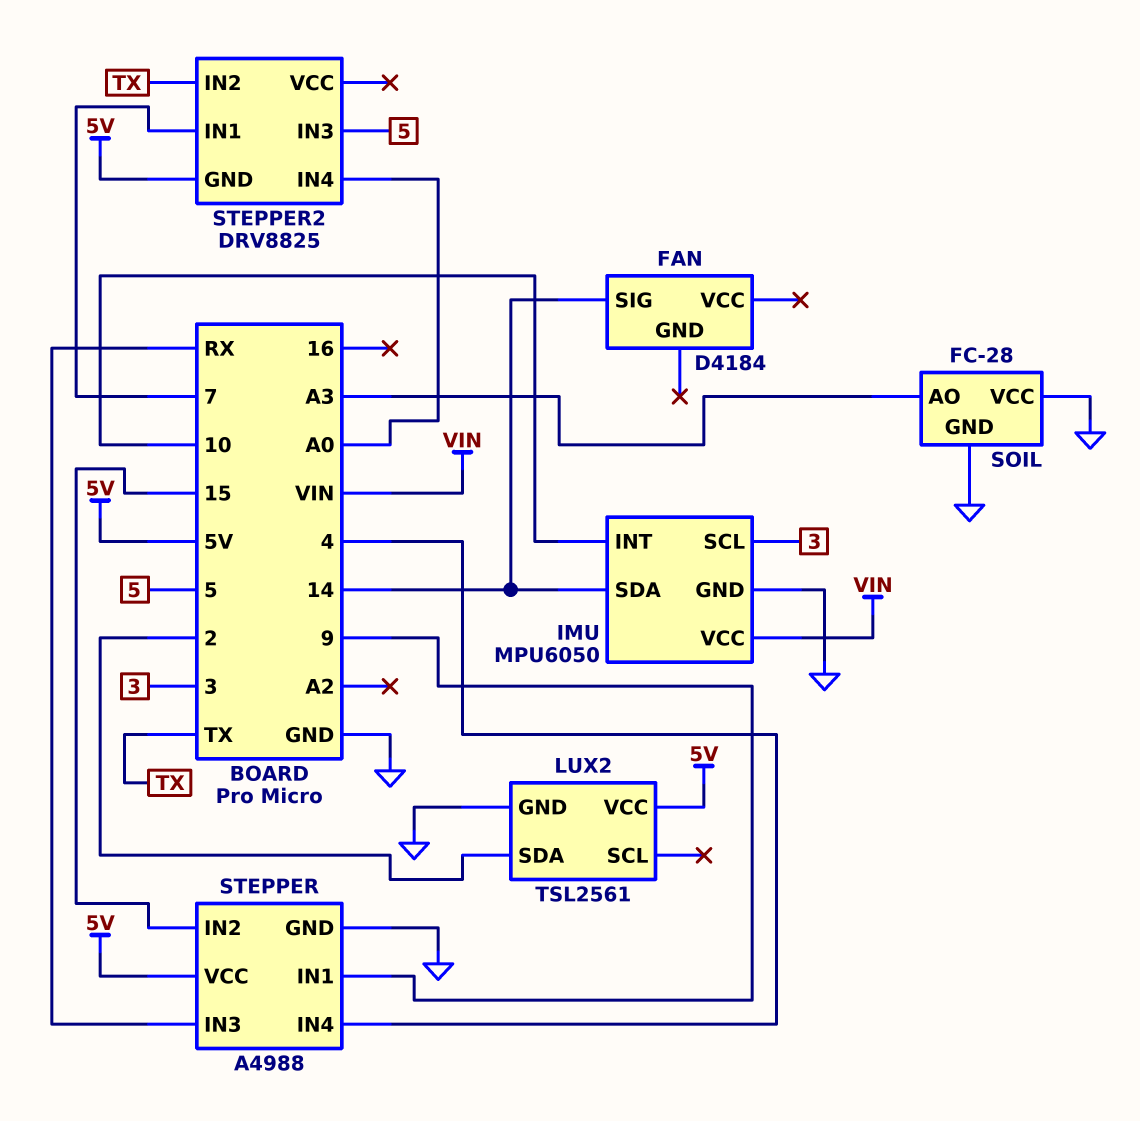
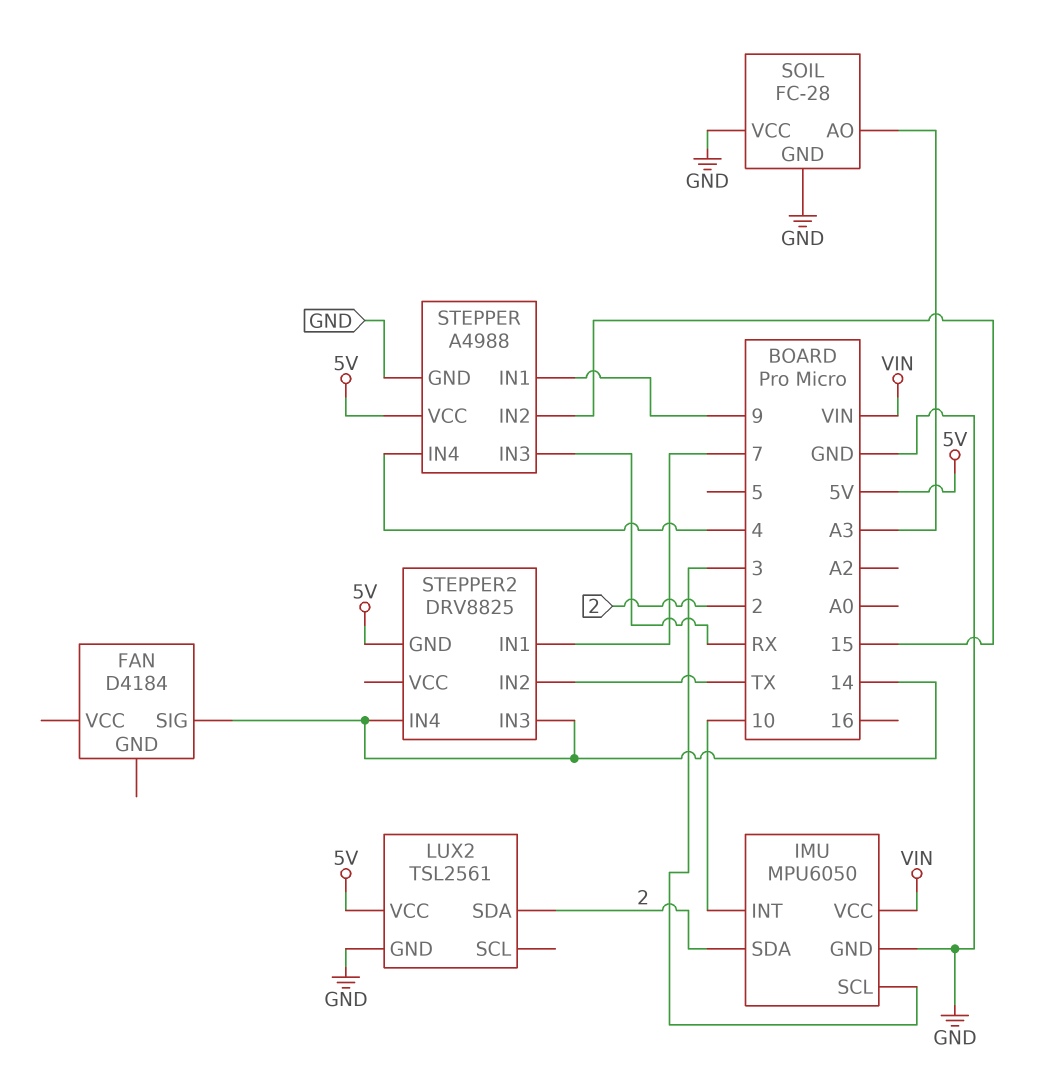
IMU pin SDA: 14 -> 2
STEPPER2 pin IN3: 5 -> 14
STEPPER2 pin IN4: A0 -> 14

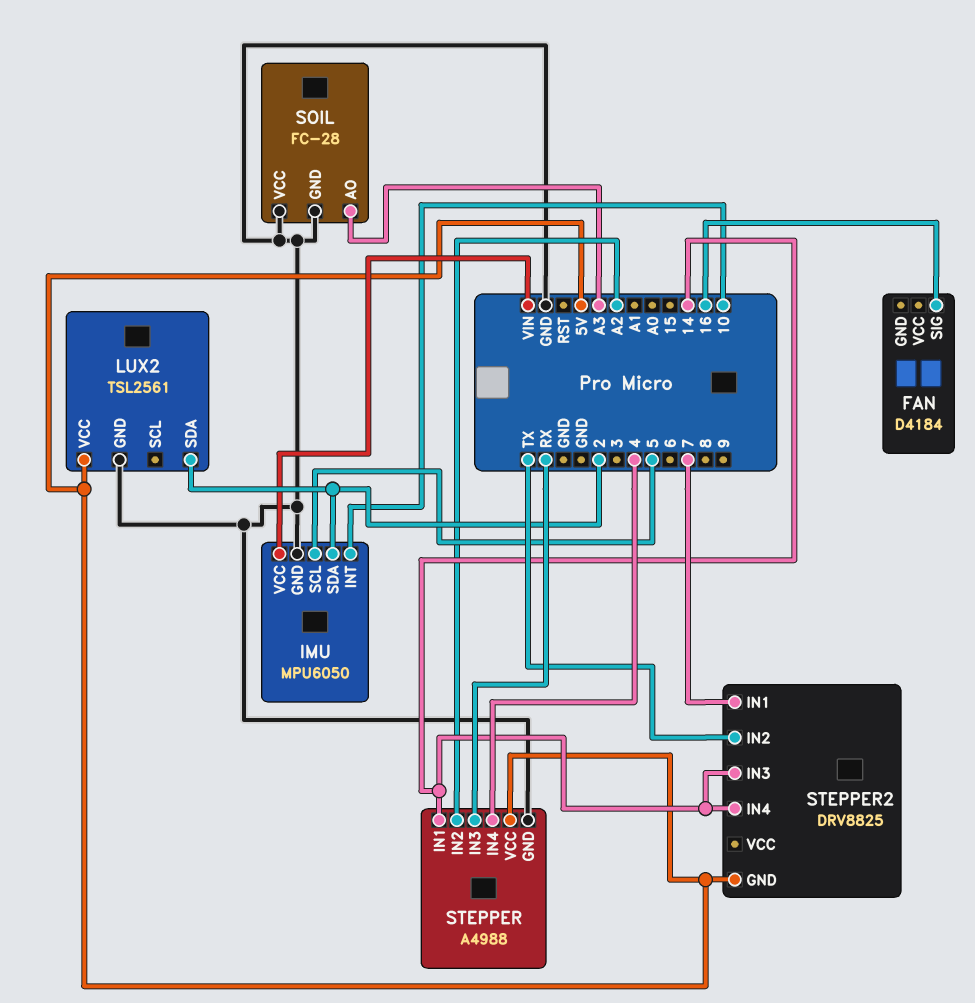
FAN pin SIG: 14 -> 16
IMU pin SCL: 3 -> 5
STEPPER pin IN1: 9 -> 14
STEPPER pin IN2: 15 -> A2

